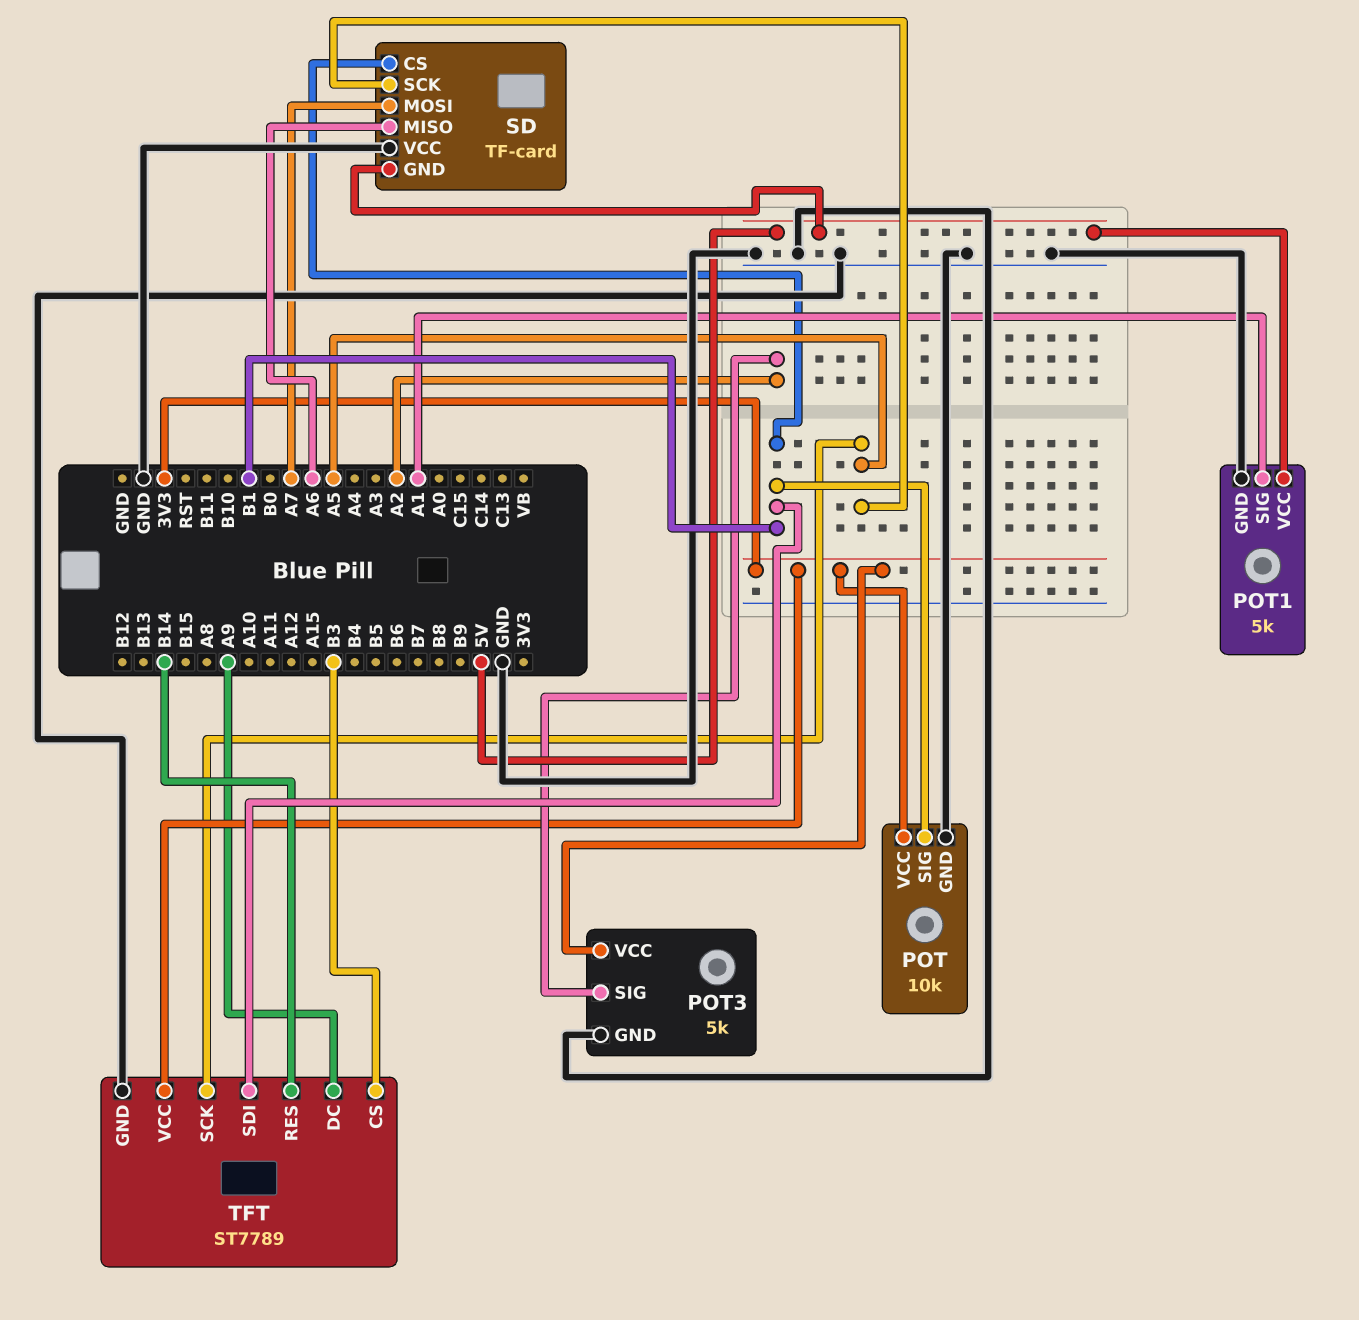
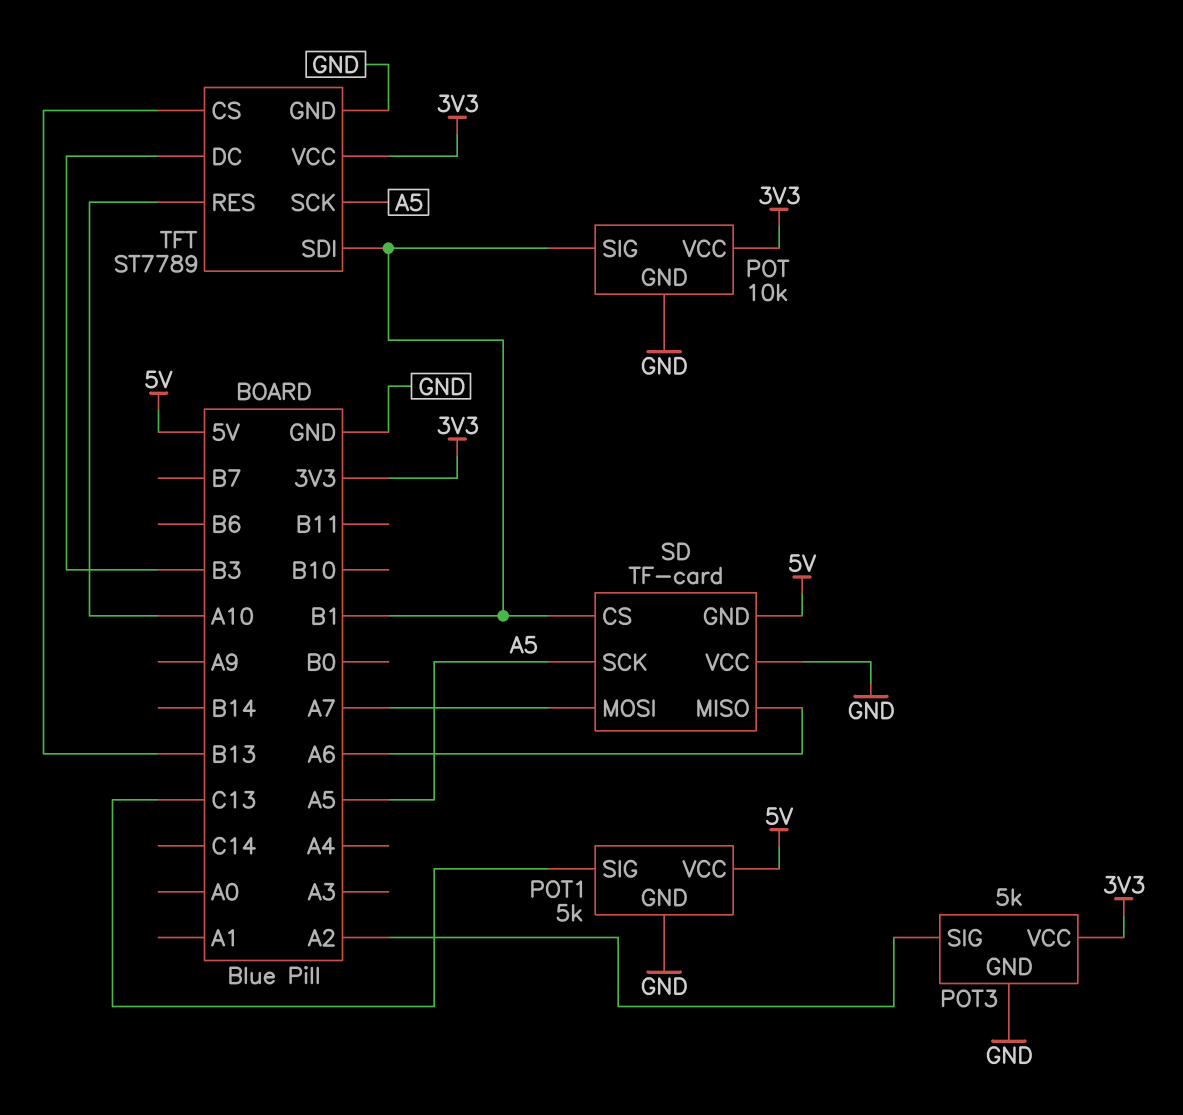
POT1 pin SIG: A1 -> C13
TFT pin CS: B3 -> B13
TFT pin DC: A9 -> B3
TFT pin RES: B14 -> A10

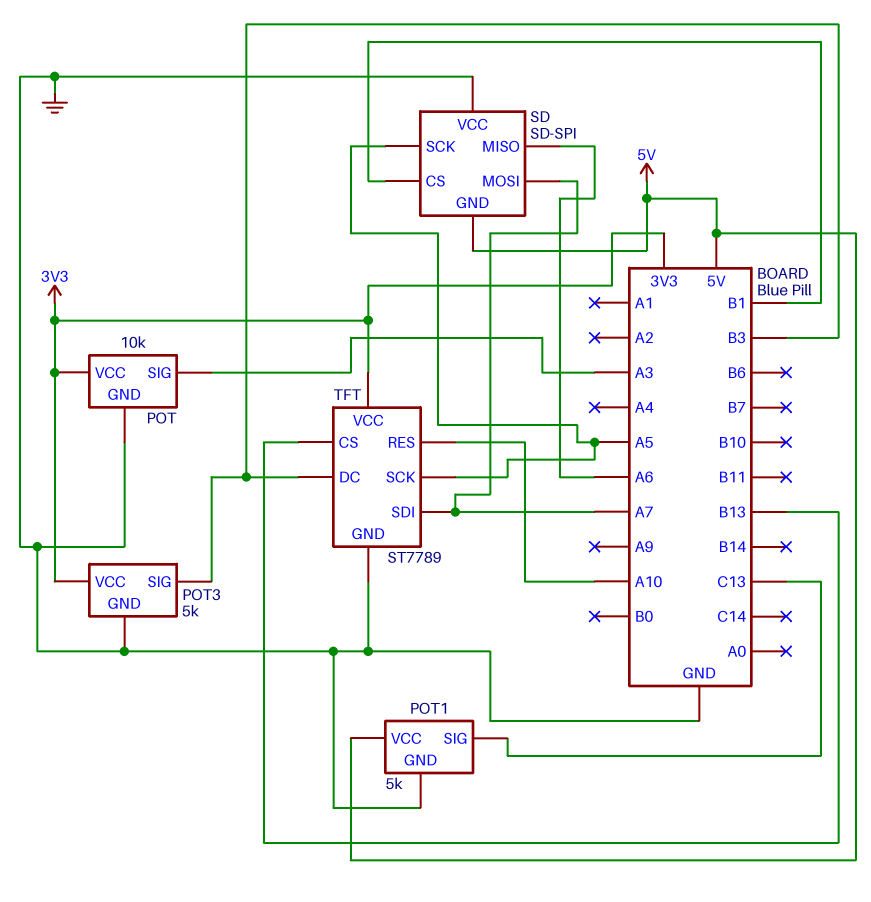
POT pin SIG: B1 -> A3
POT3 pin SIG: A2 -> B3
SD: TF-card -> SD-SPI
TFT pin SDI: B1 -> A7

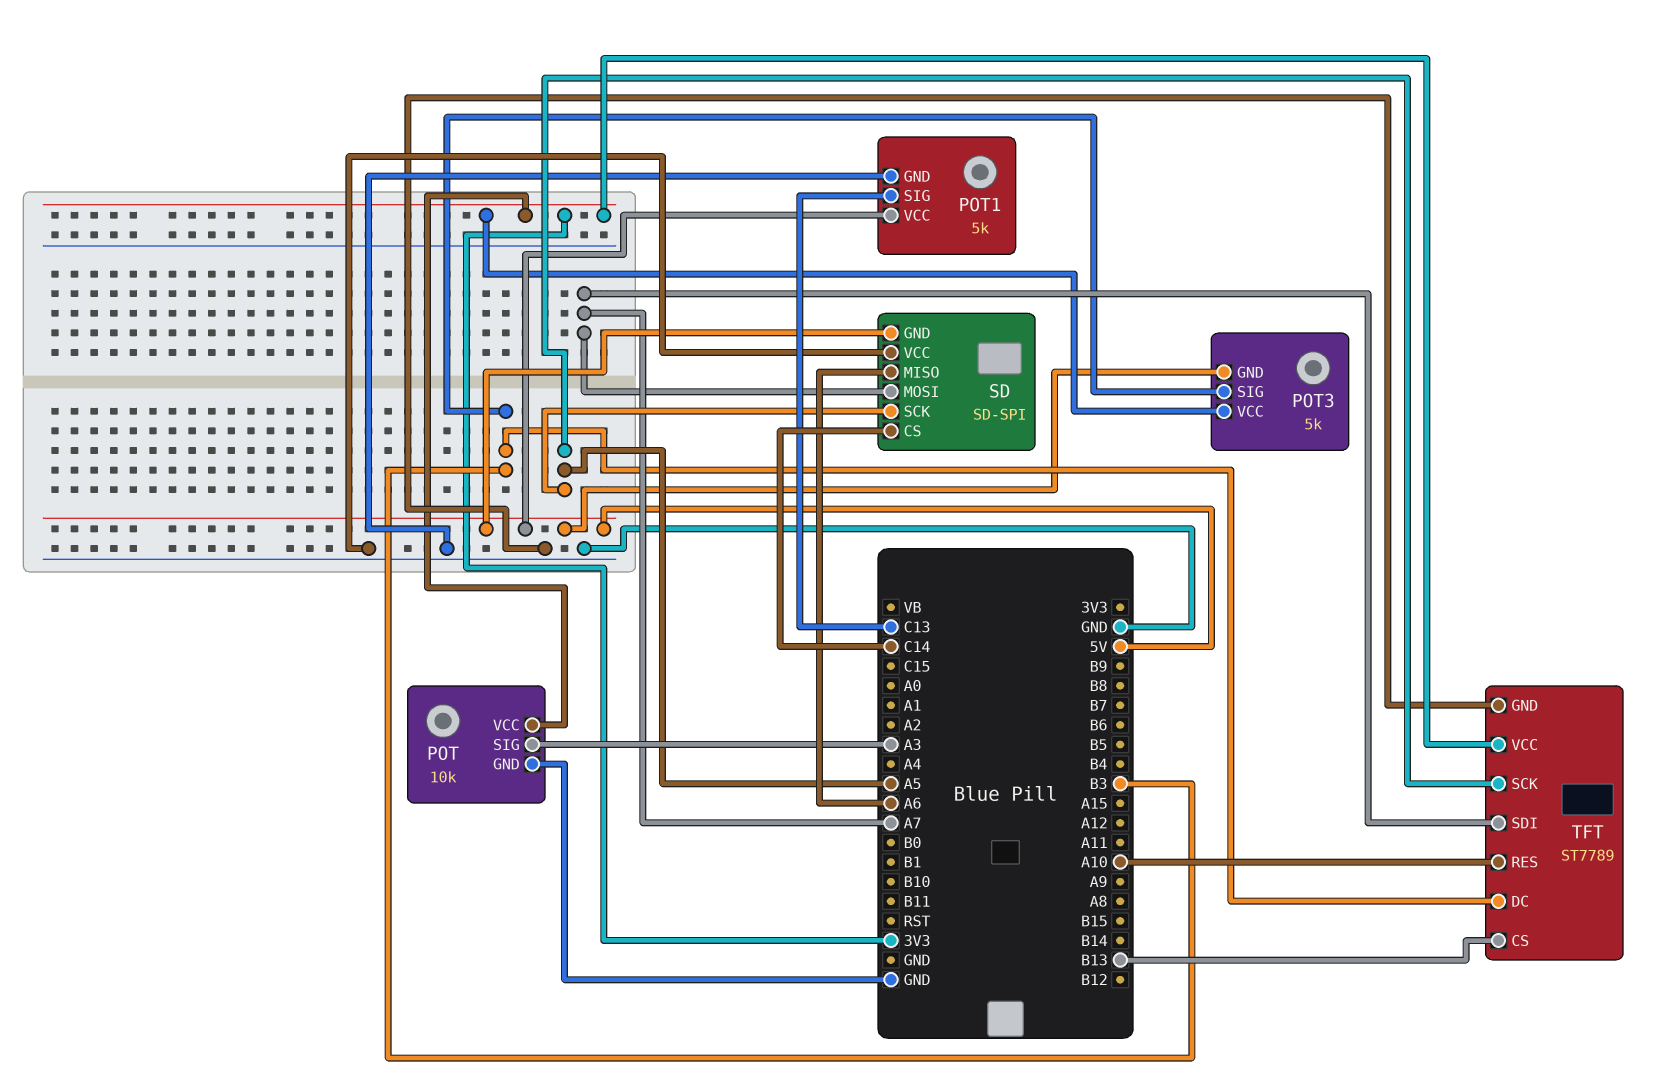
POT3 pin GND: GND -> 5V
SD pin CS: B1 -> C14

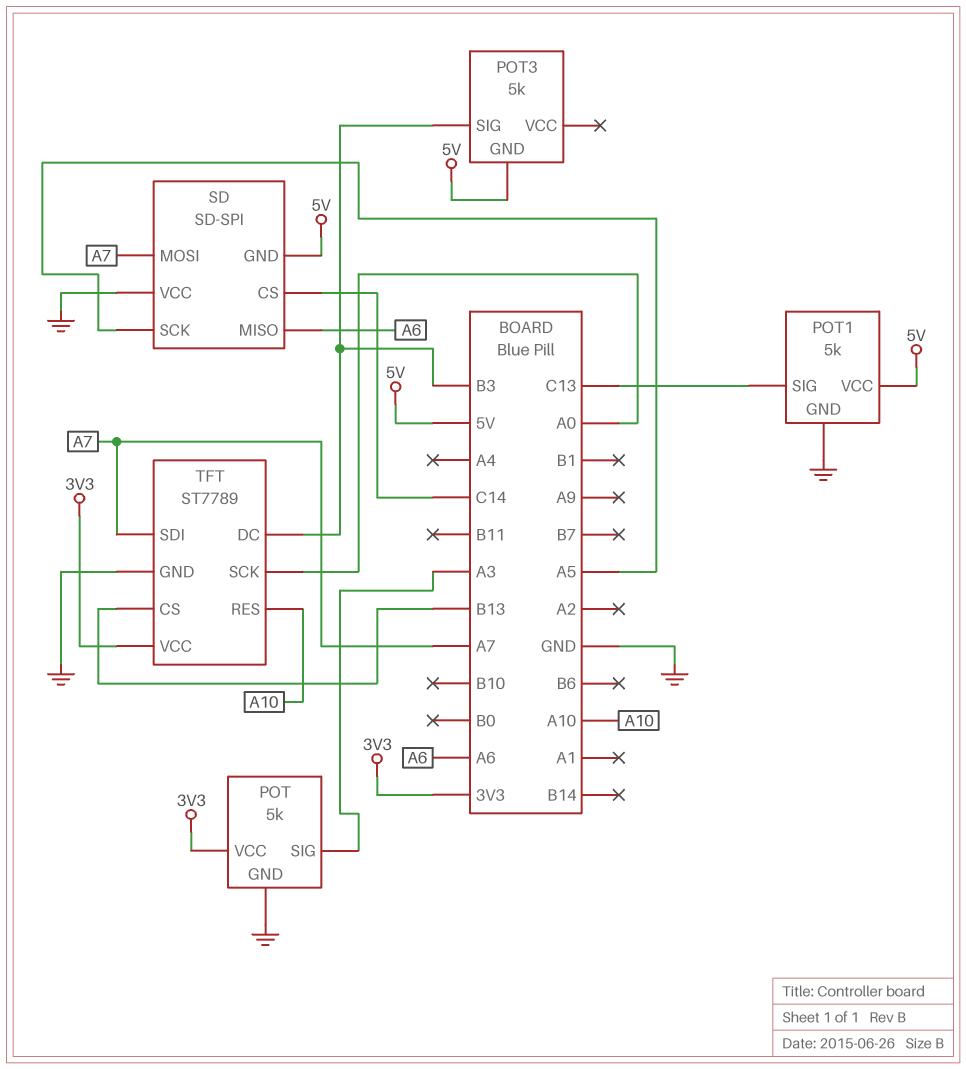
POT: 10k -> 5k
POT3 pin VCC: 3V3 -> none
TFT pin SCK: A5 -> A0

